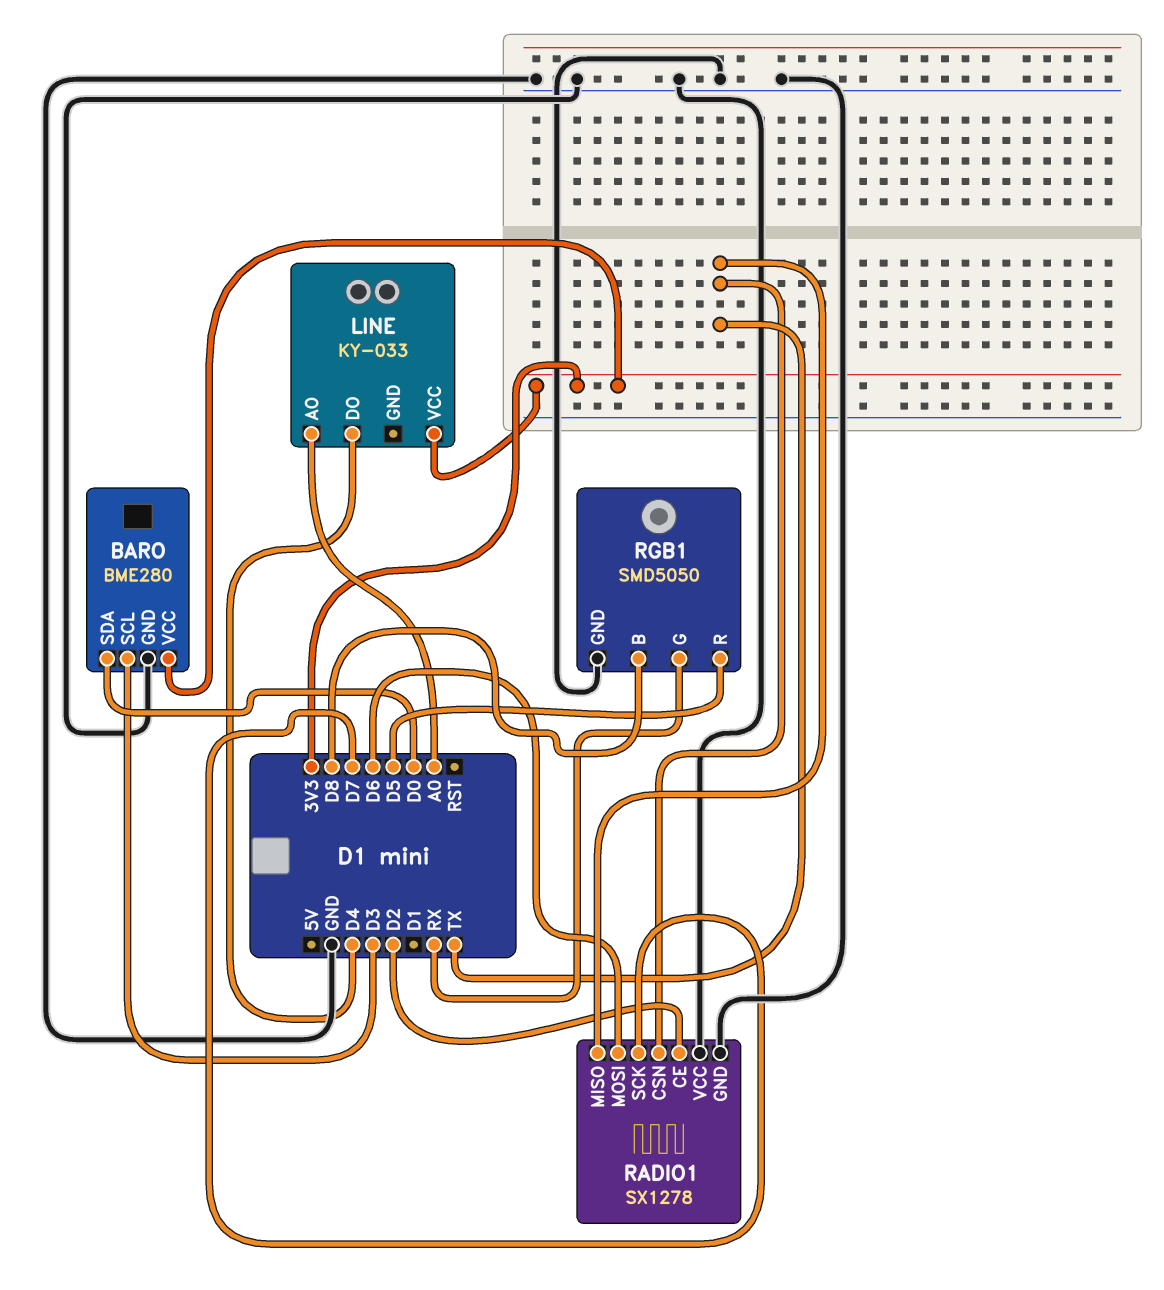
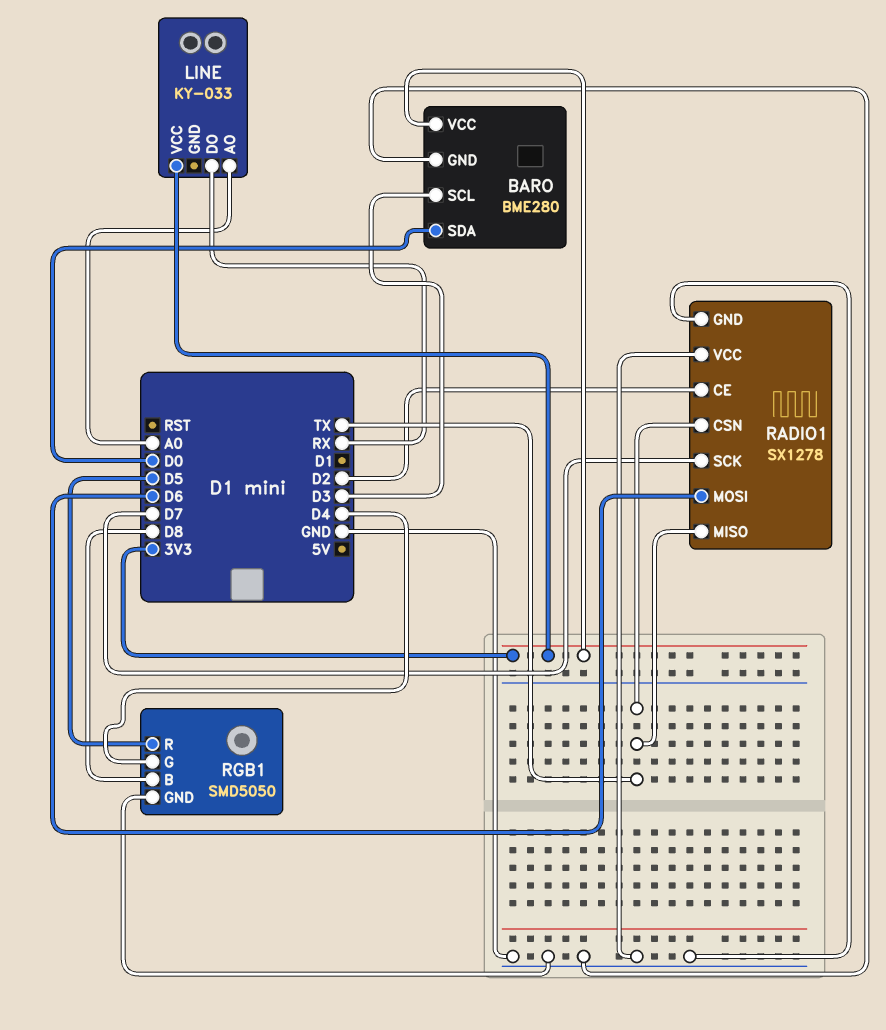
LINE pin DO: D4 -> RX
RGB1 pin G: RX -> D4

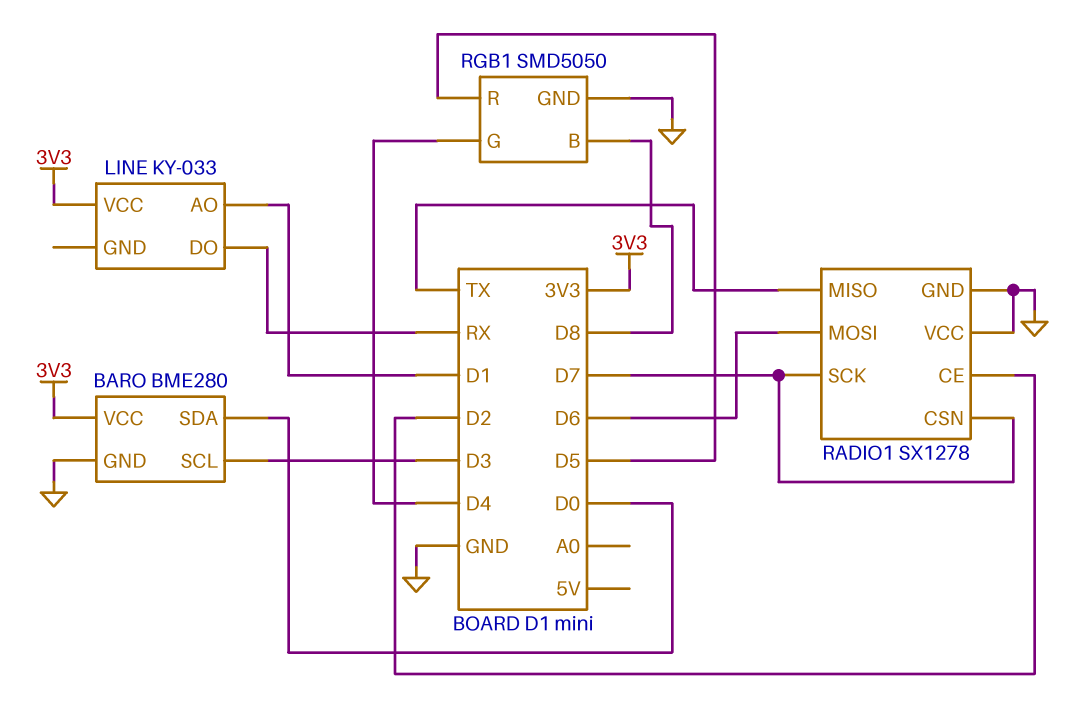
LINE pin AO: A0 -> D1
RADIO1 pin CSN: TX -> D7

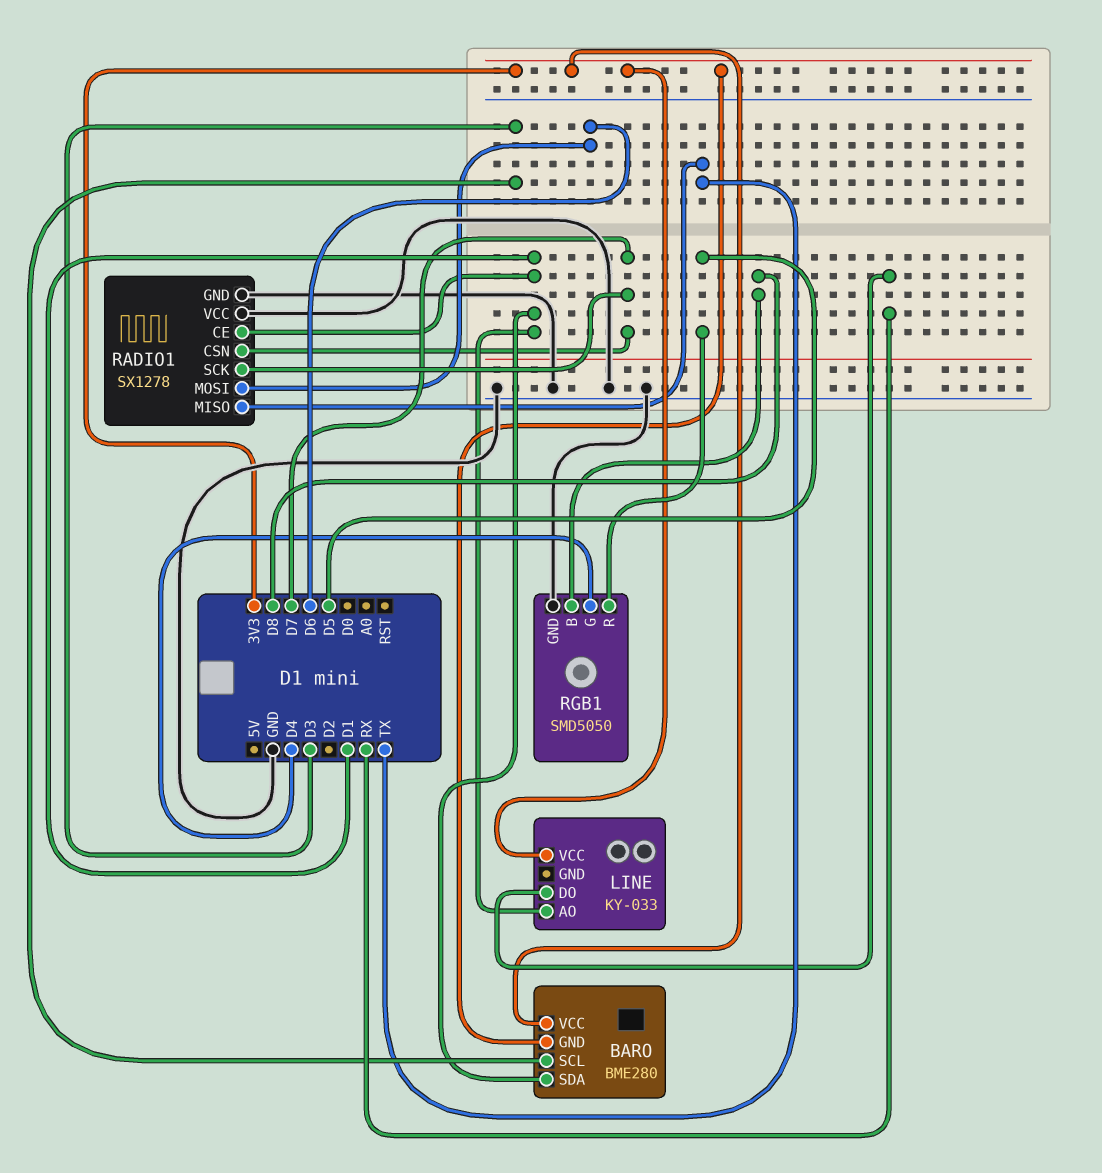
BARO pin GND: GND -> 3V3
BARO pin SDA: D0 -> D1
RADIO1 pin CE: D2 -> D1

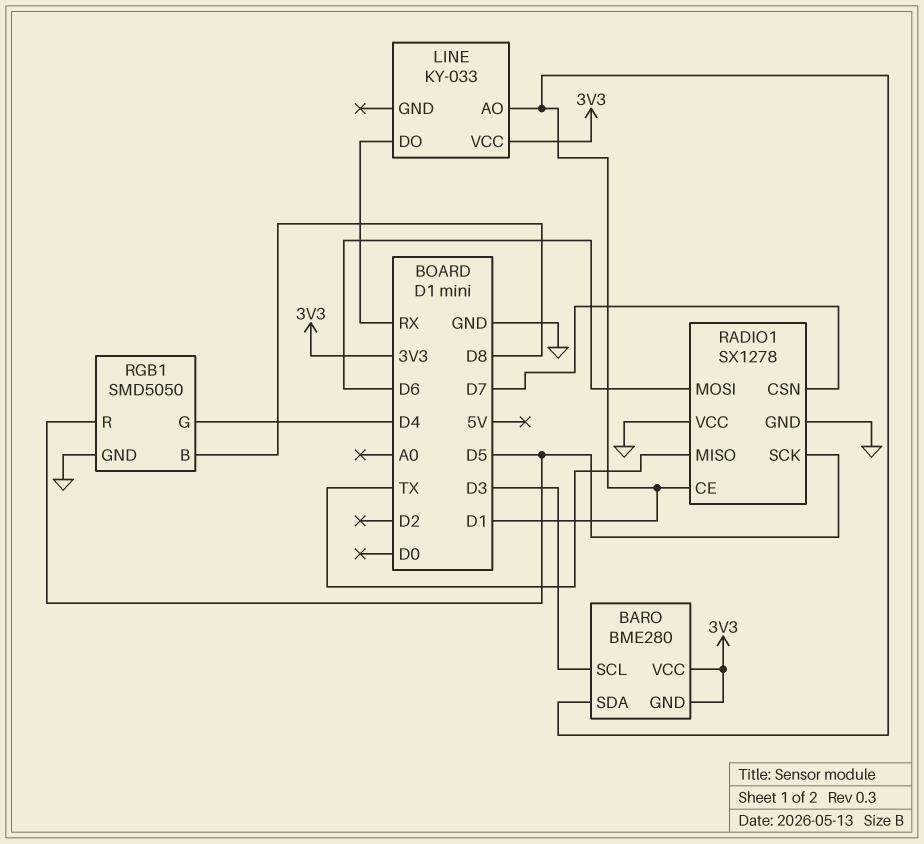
RADIO1 pin SCK: D7 -> D5

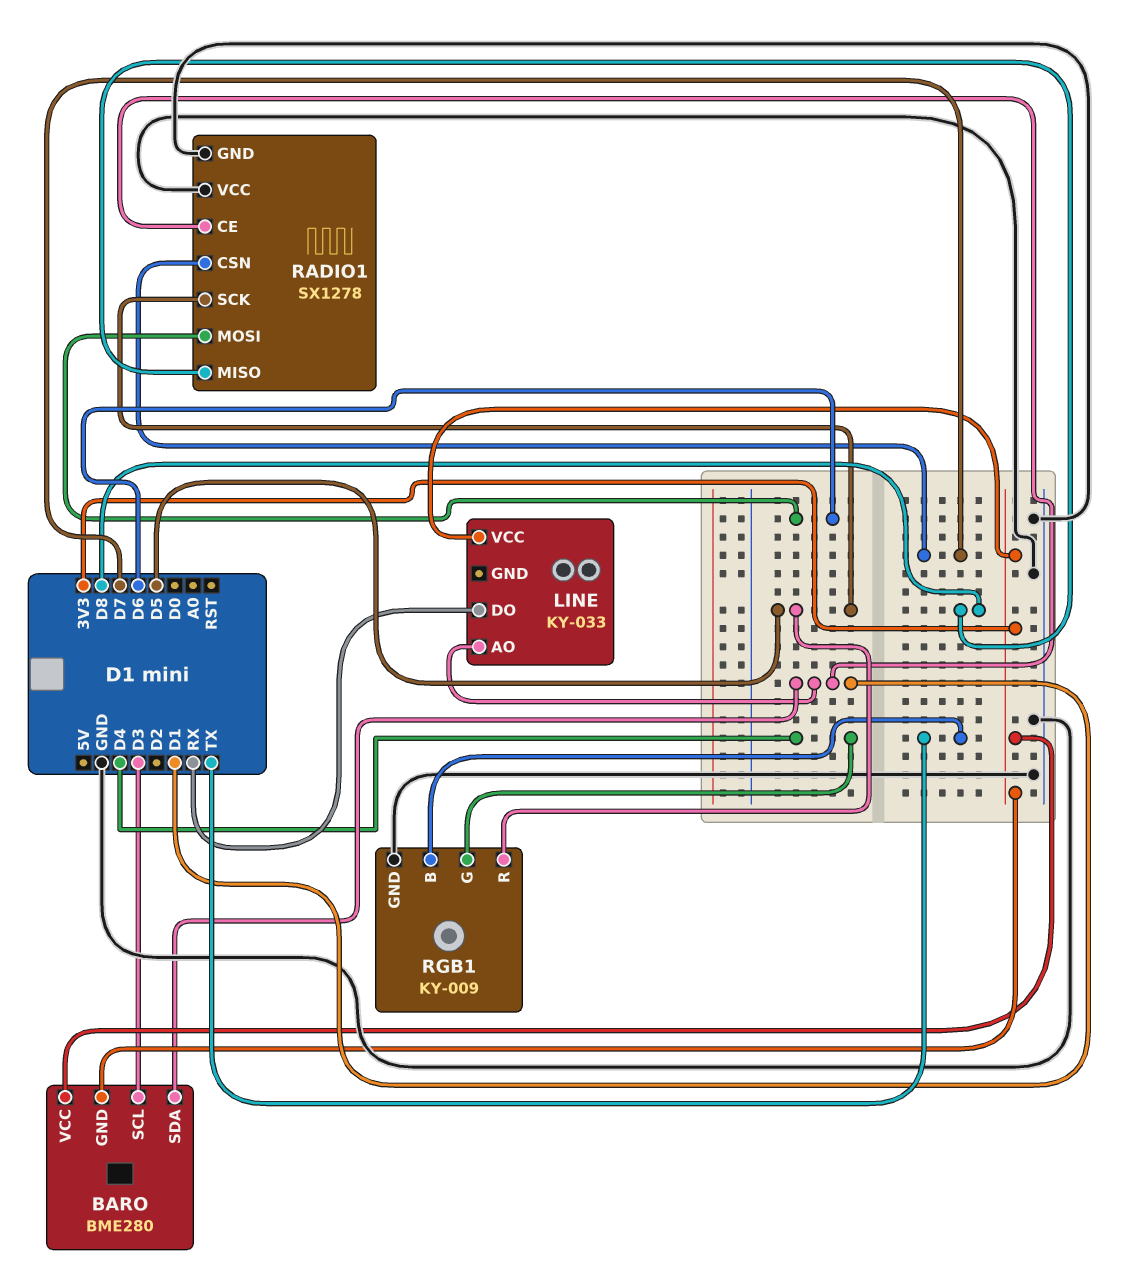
RADIO1 pin MISO: TX -> D8
RGB1: SMD5050 -> KY-009
RGB1 pin B: D8 -> TX

